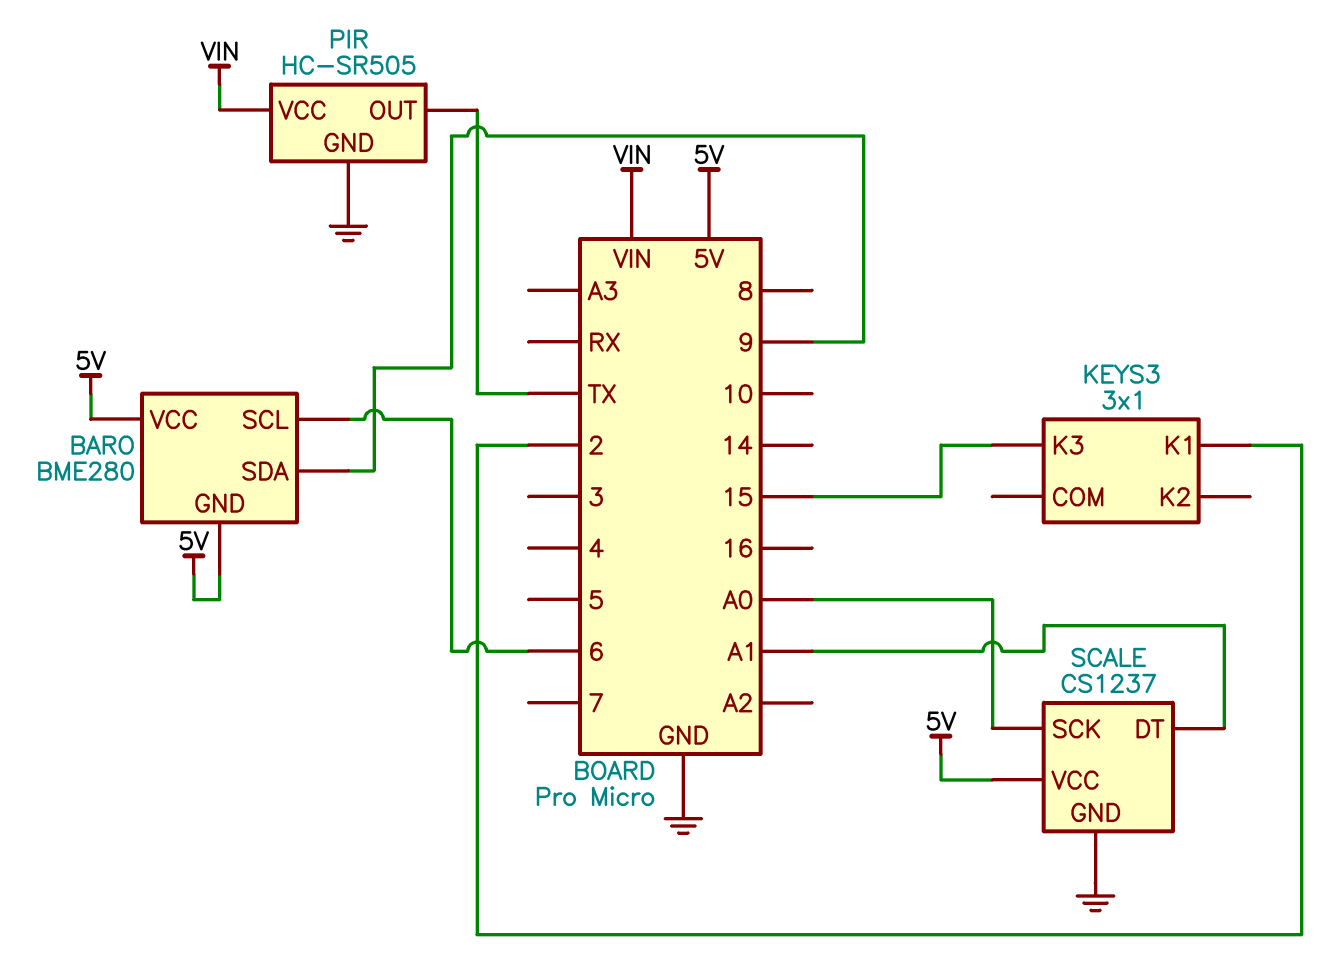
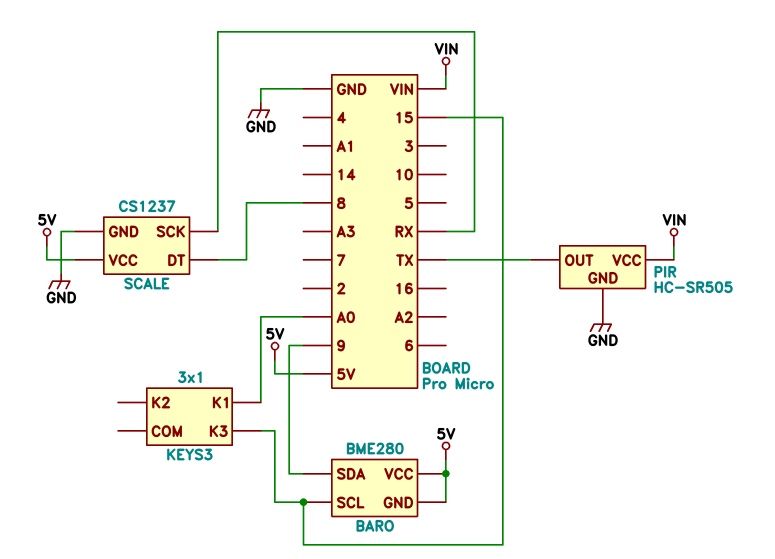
BARO pin SCL: 6 -> 15
KEYS3 pin K1: 2 -> A0
SCALE pin DT: A1 -> 8
SCALE pin SCK: A0 -> RX

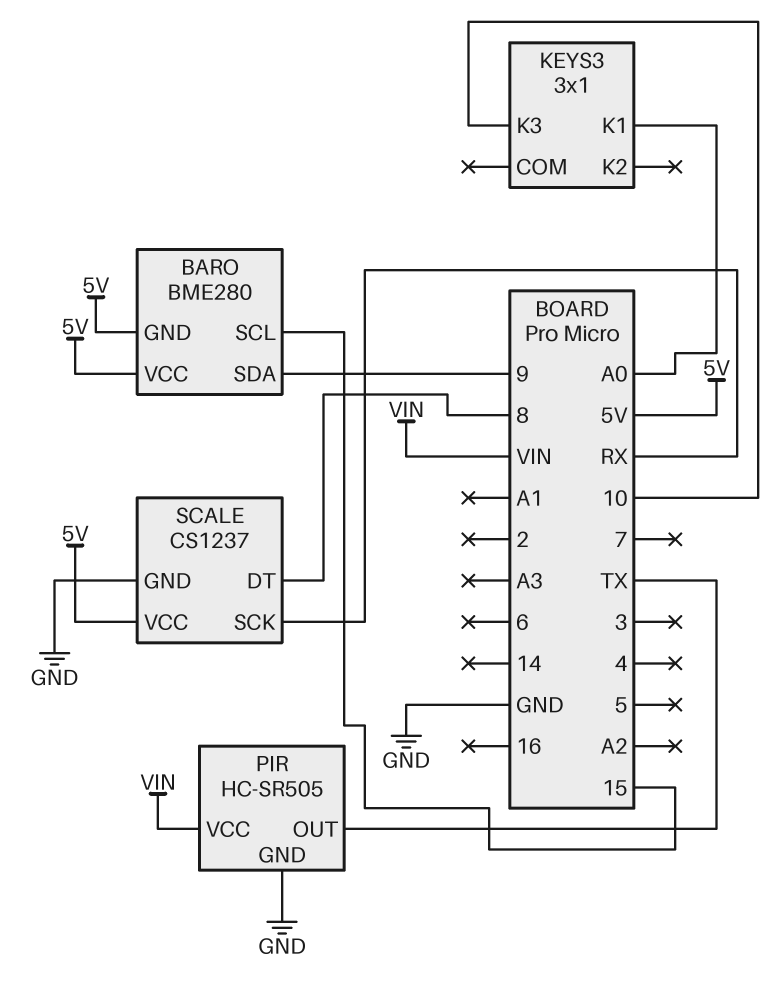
KEYS3 pin K3: 15 -> 10

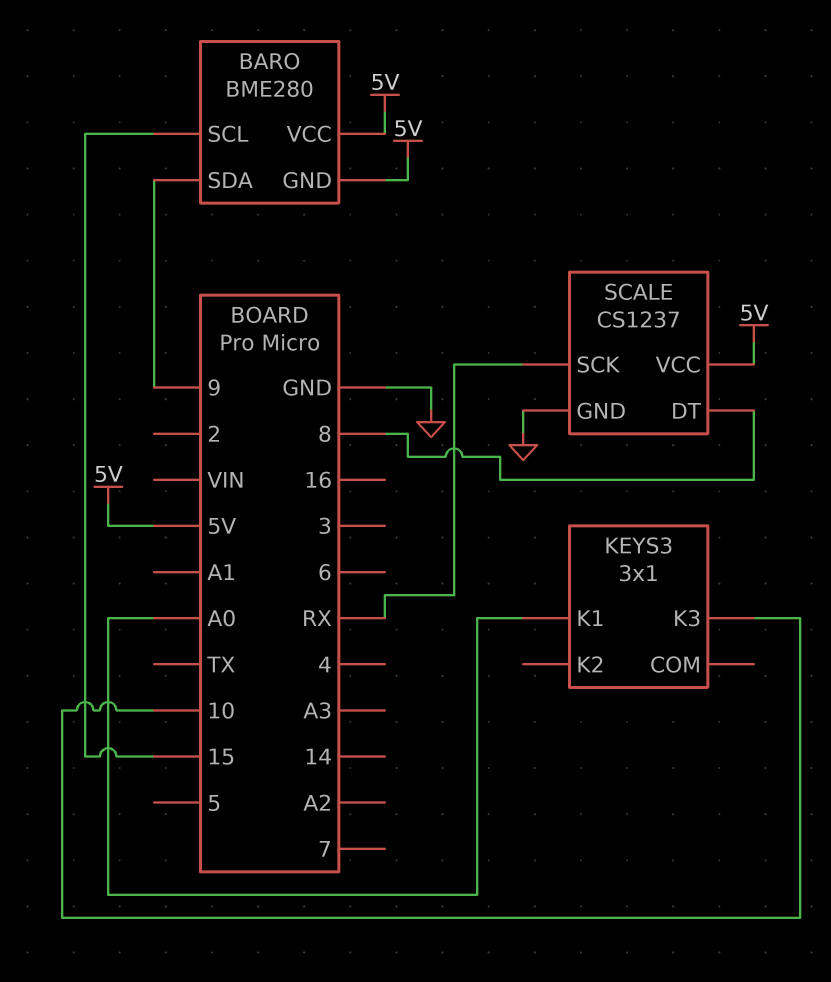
PIR: HC-SR505 -> none
PIR pin GND: GND -> none
PIR pin OUT: TX -> none
PIR pin VCC: VIN -> none

